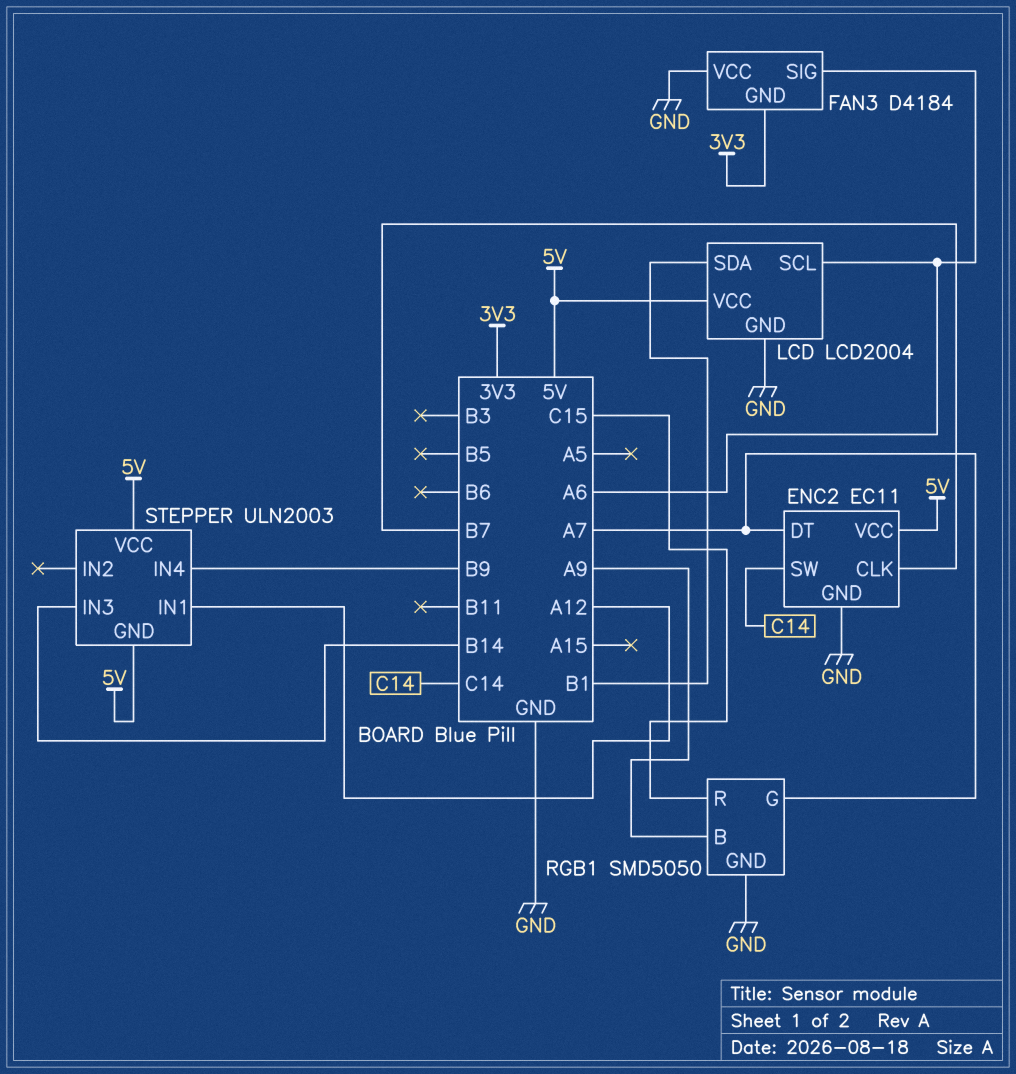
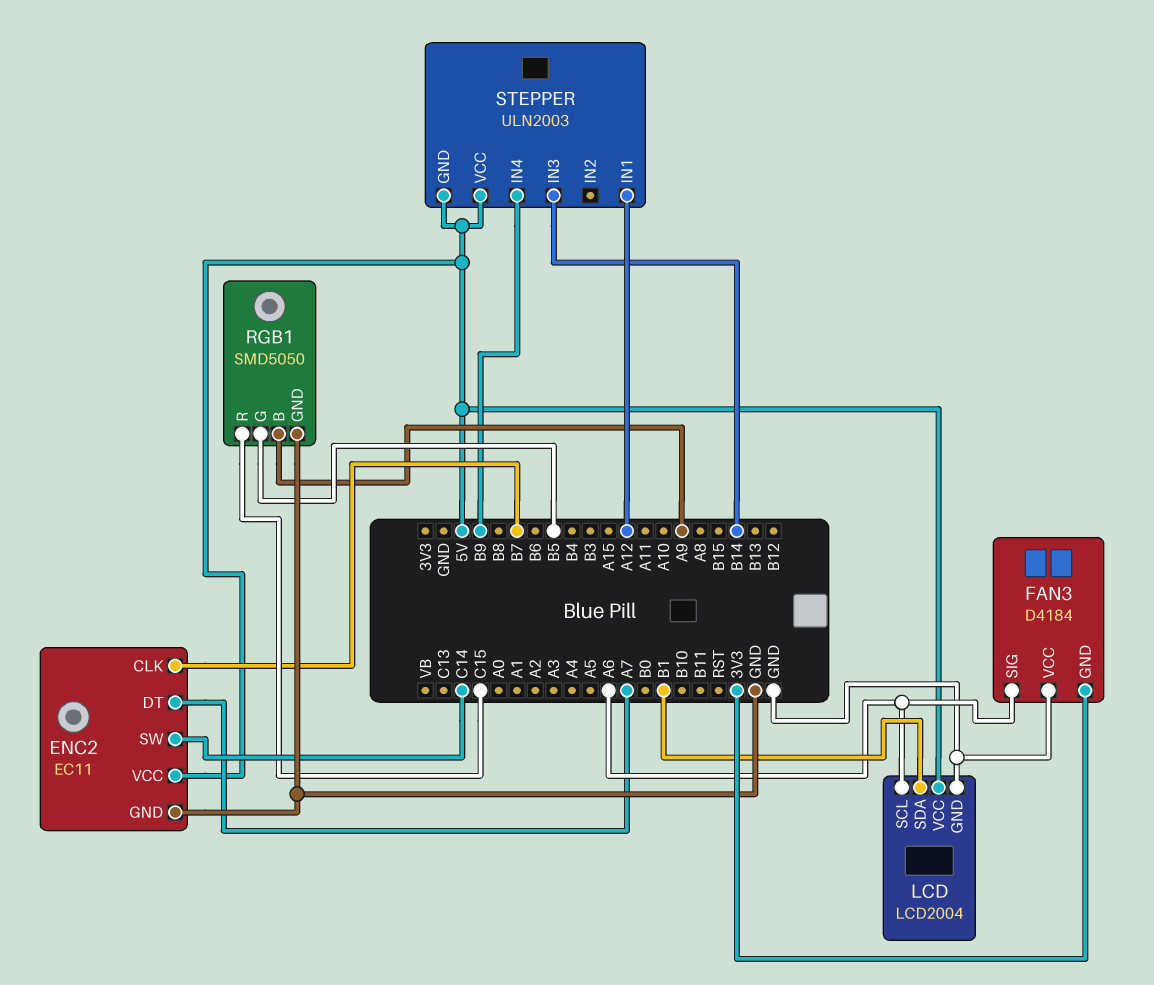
RGB1 pin G: A7 -> B5

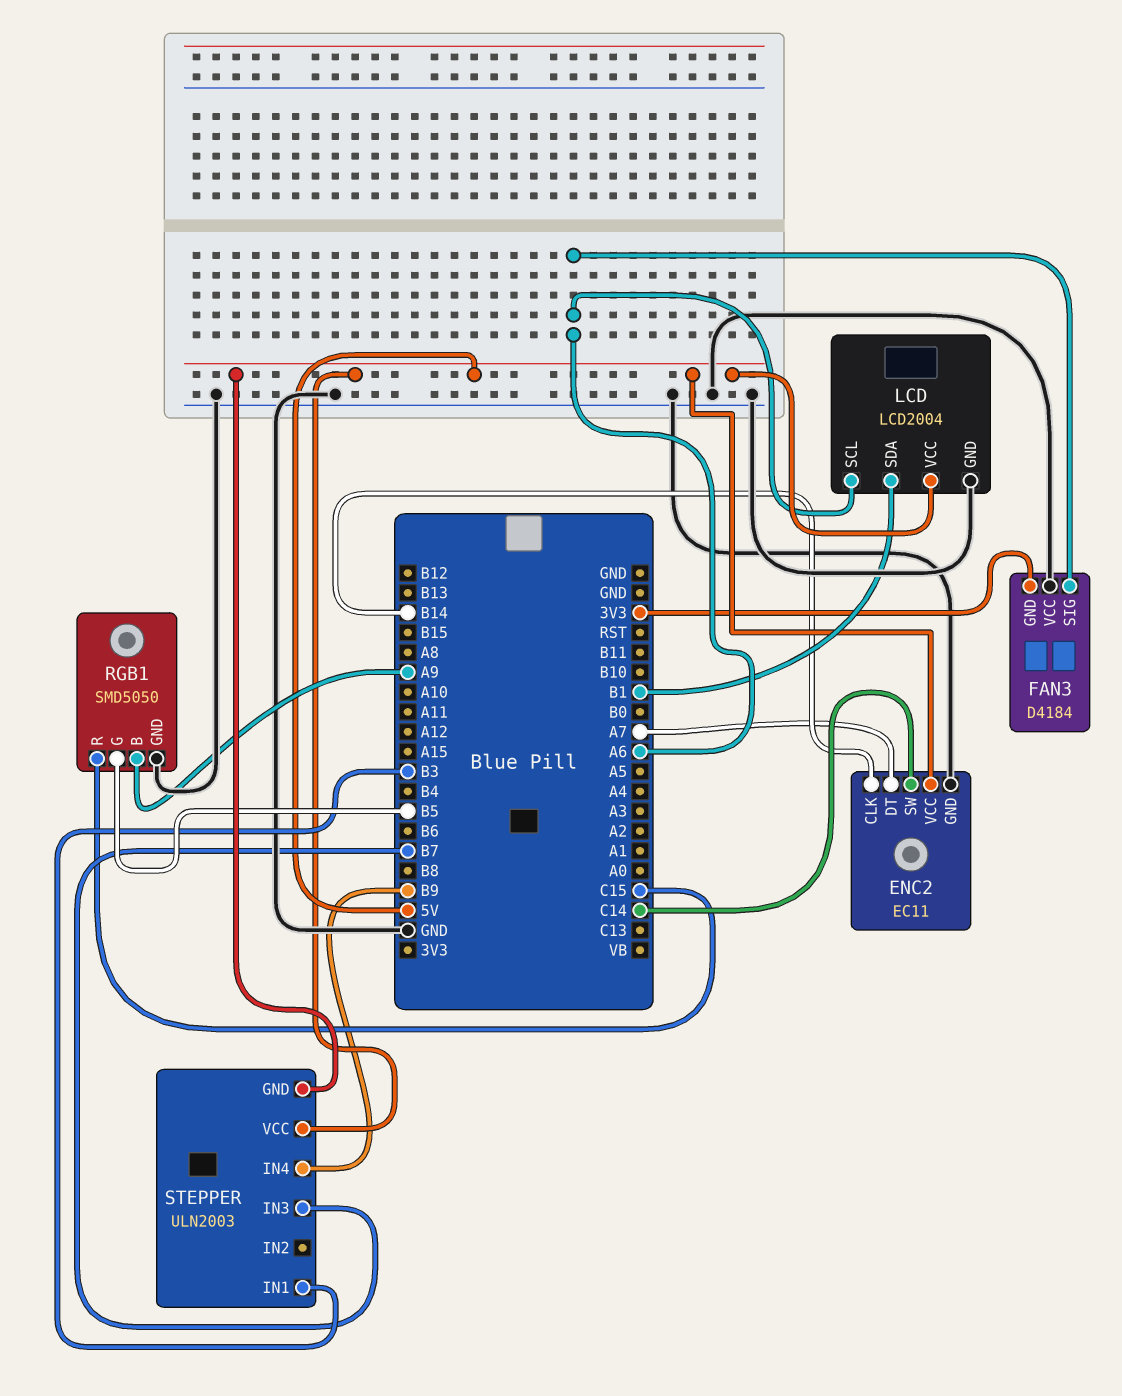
ENC2 pin CLK: B7 -> B14
STEPPER pin IN1: A12 -> B3
STEPPER pin IN3: B14 -> B7

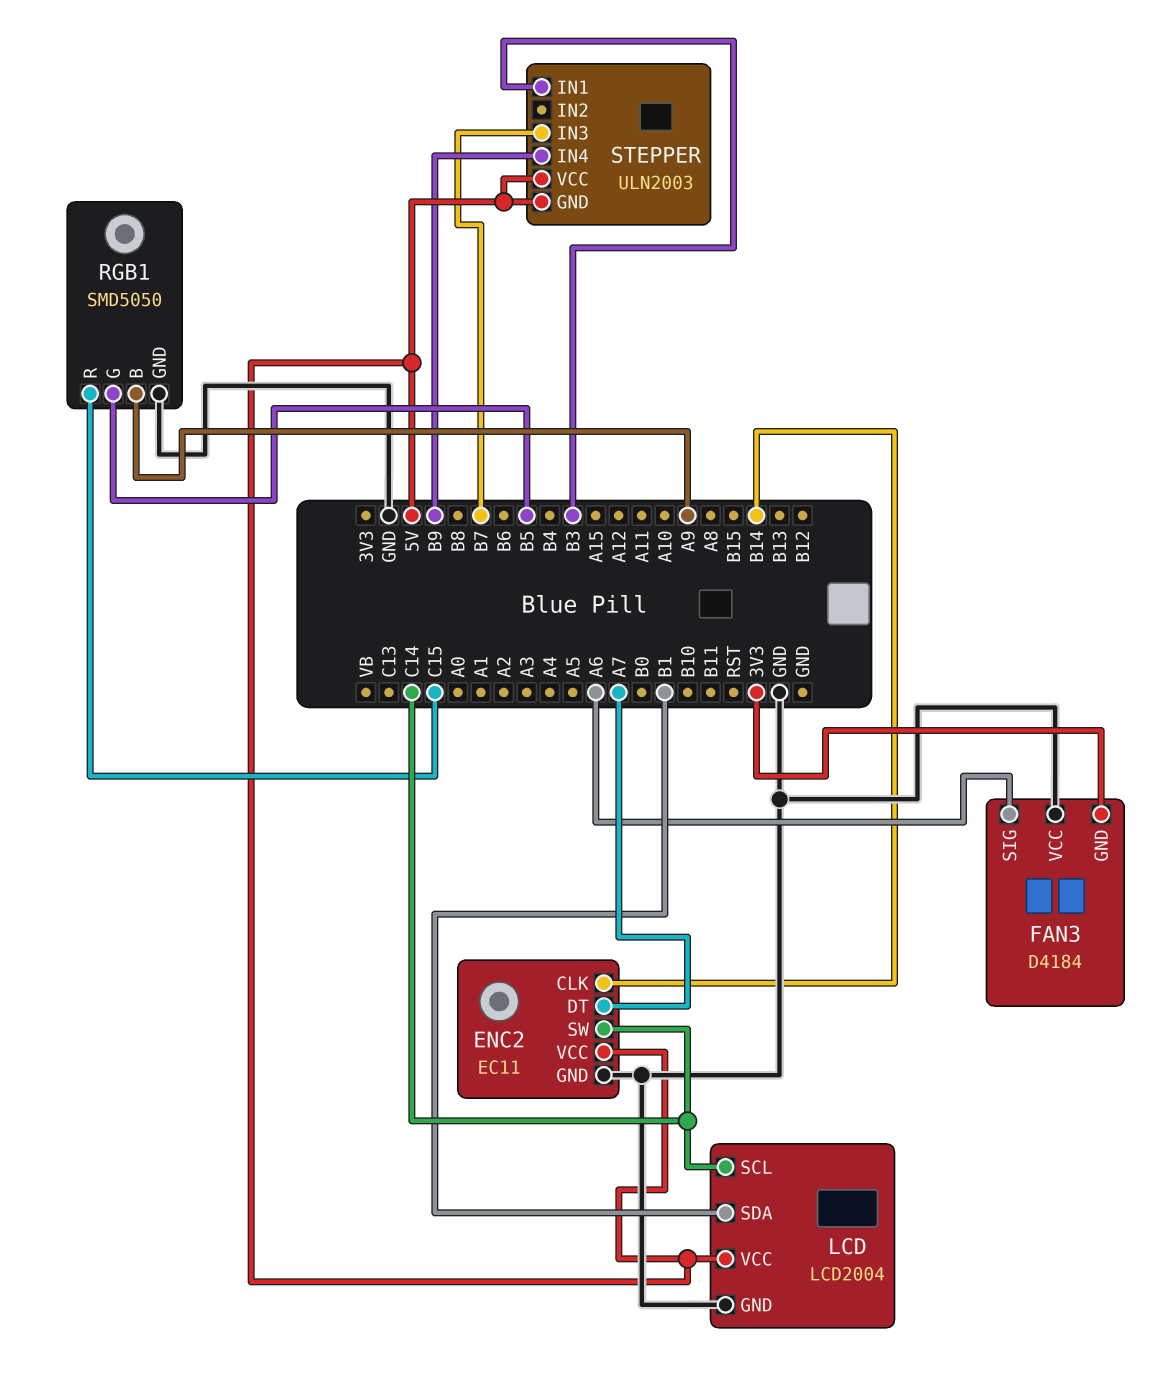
LCD pin SCL: A6 -> C14

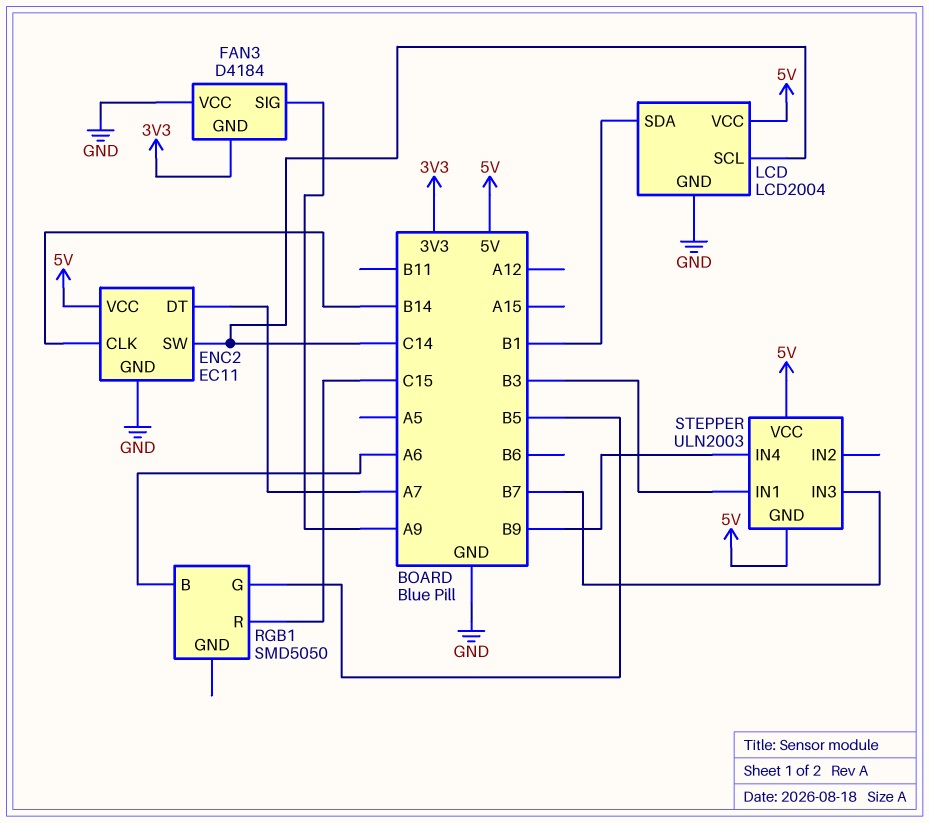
FAN3 pin SIG: A6 -> A9
RGB1 pin B: A9 -> A6
RGB1 pin GND: GND -> none

